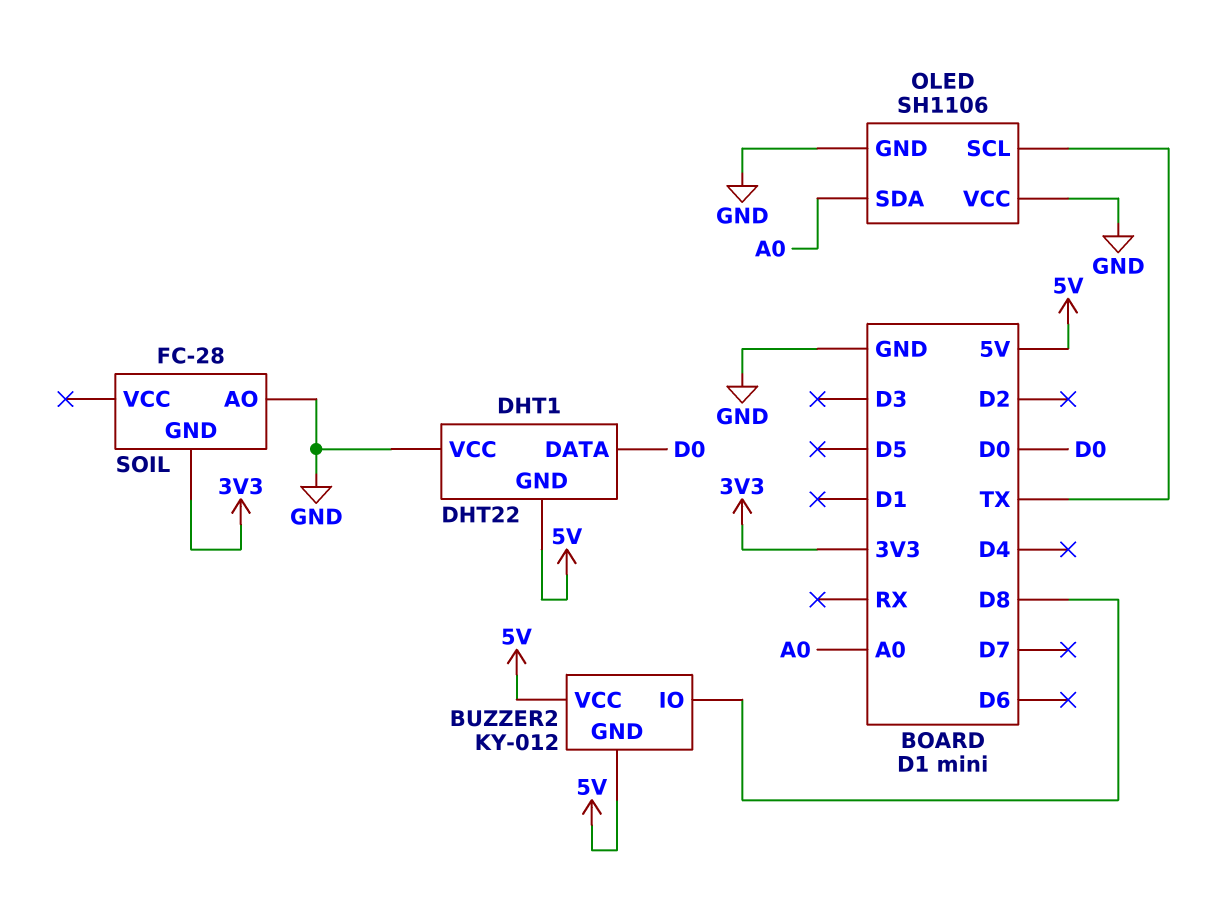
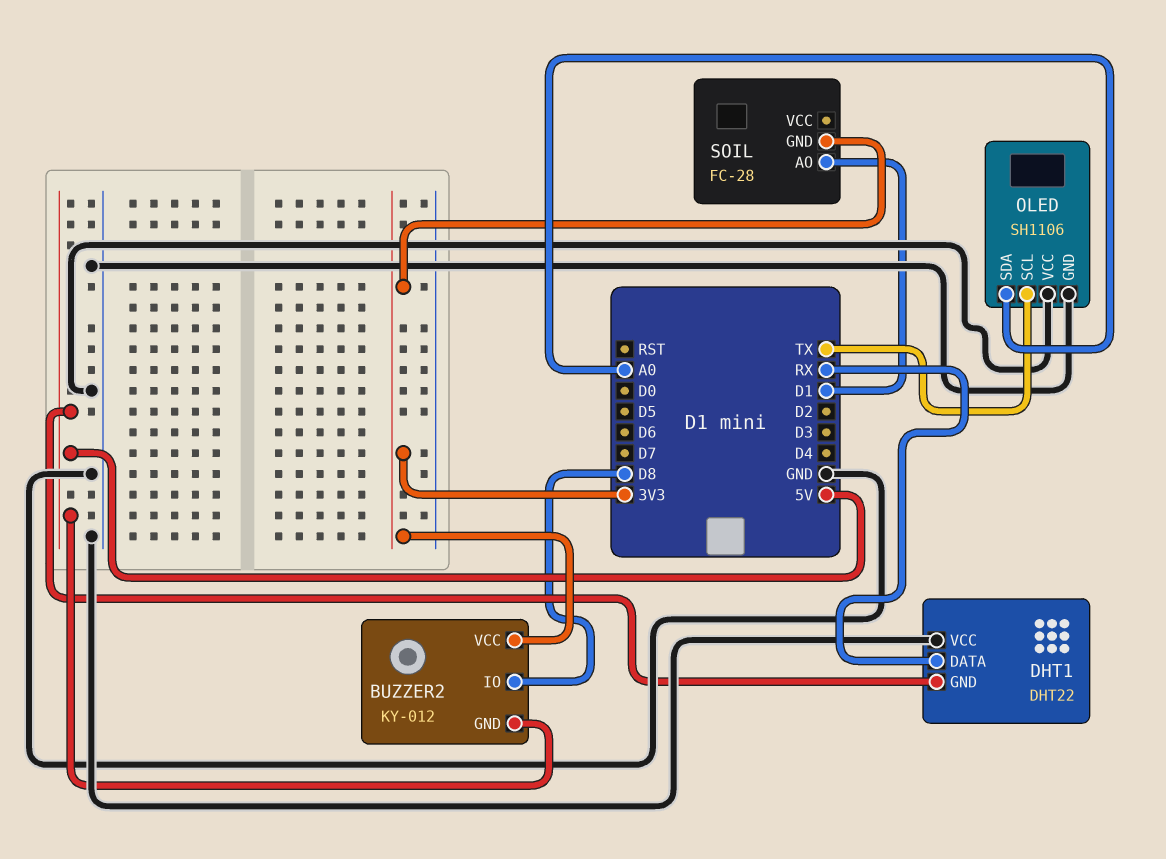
BUZZER2 pin VCC: 5V -> 3V3
DHT1 pin DATA: D0 -> RX
SOIL pin AO: GND -> D1

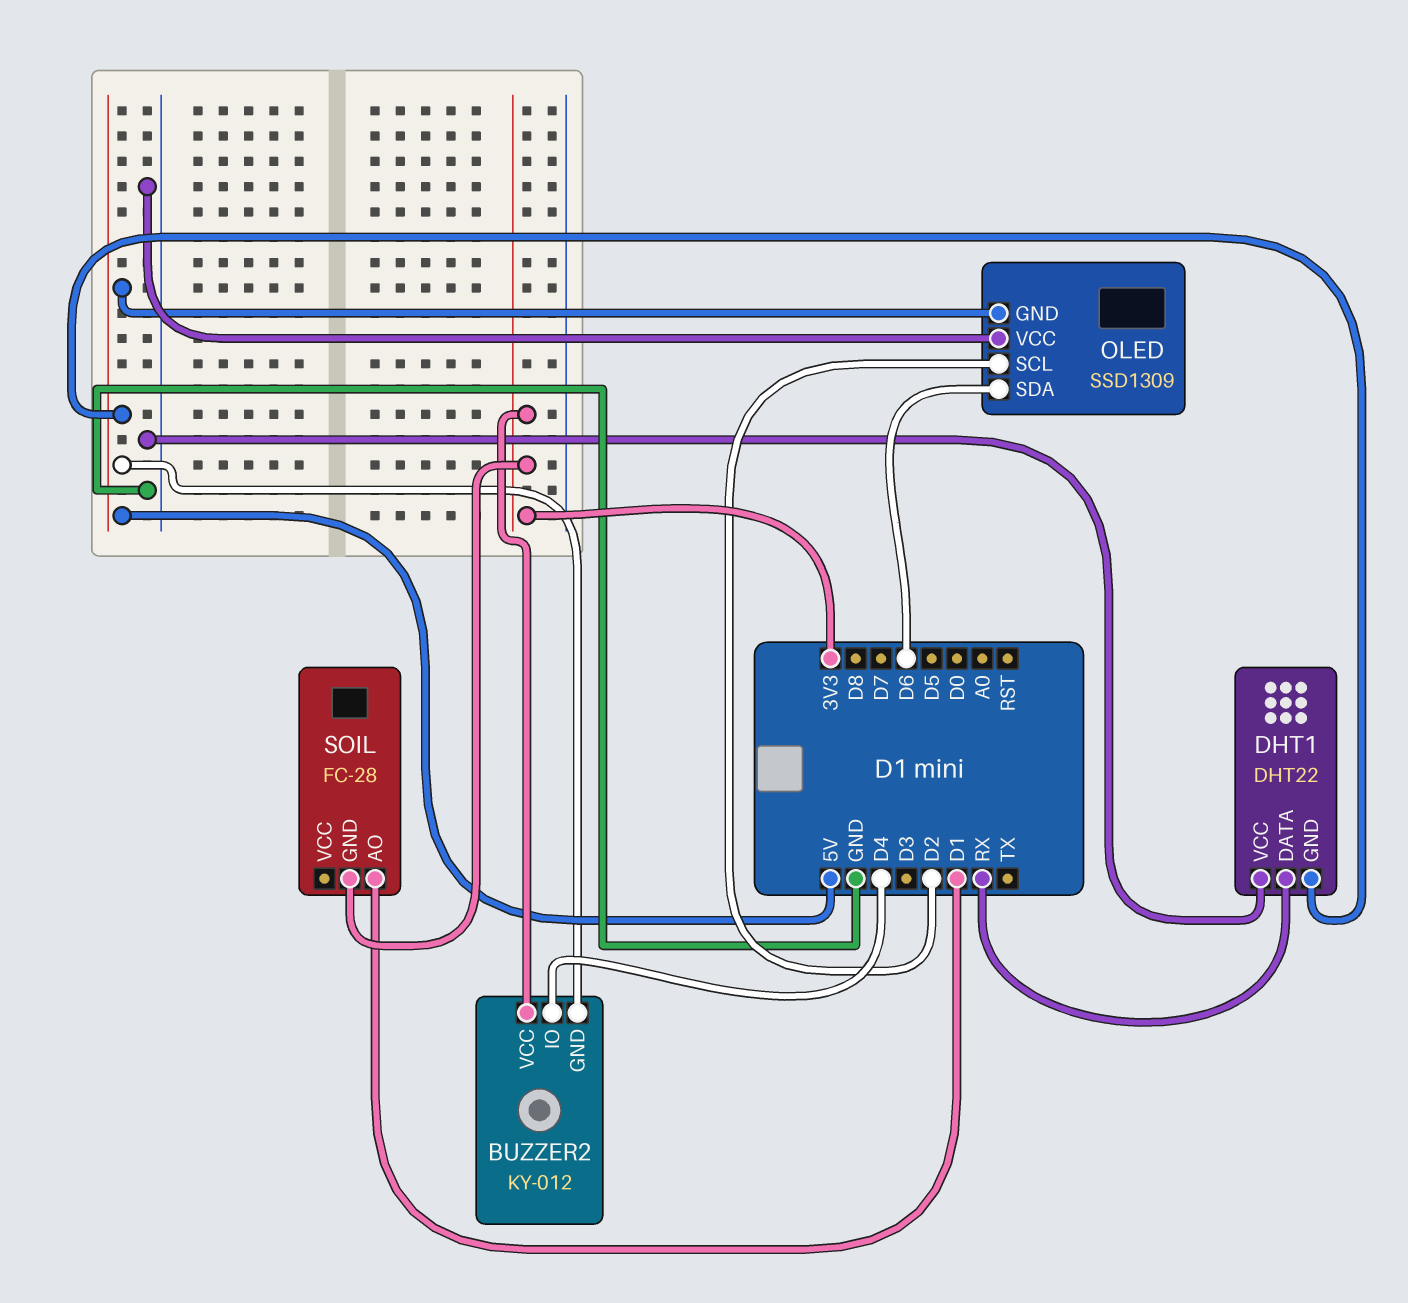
BUZZER2 pin IO: D8 -> D4
OLED: SH1106 -> SSD1309
OLED pin GND: GND -> 5V
OLED pin SCL: TX -> D2
OLED pin SDA: A0 -> D6

